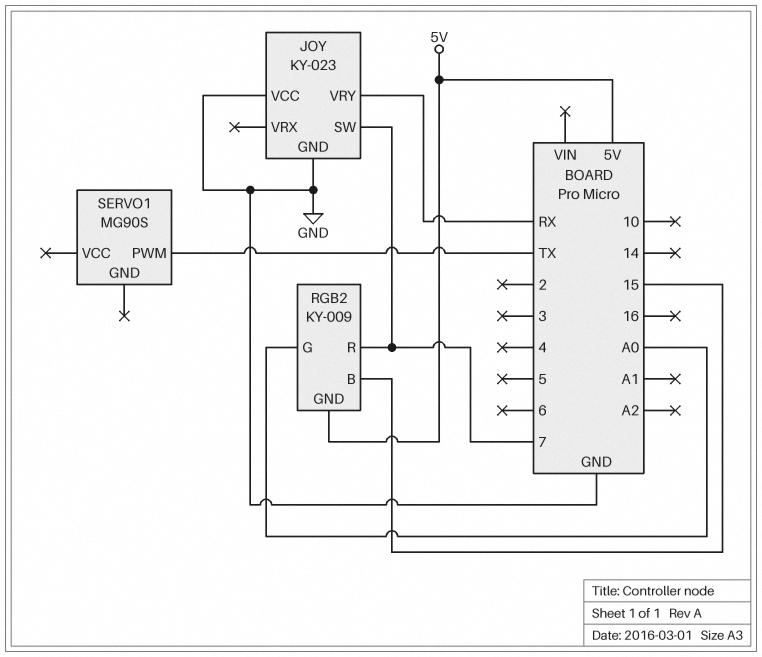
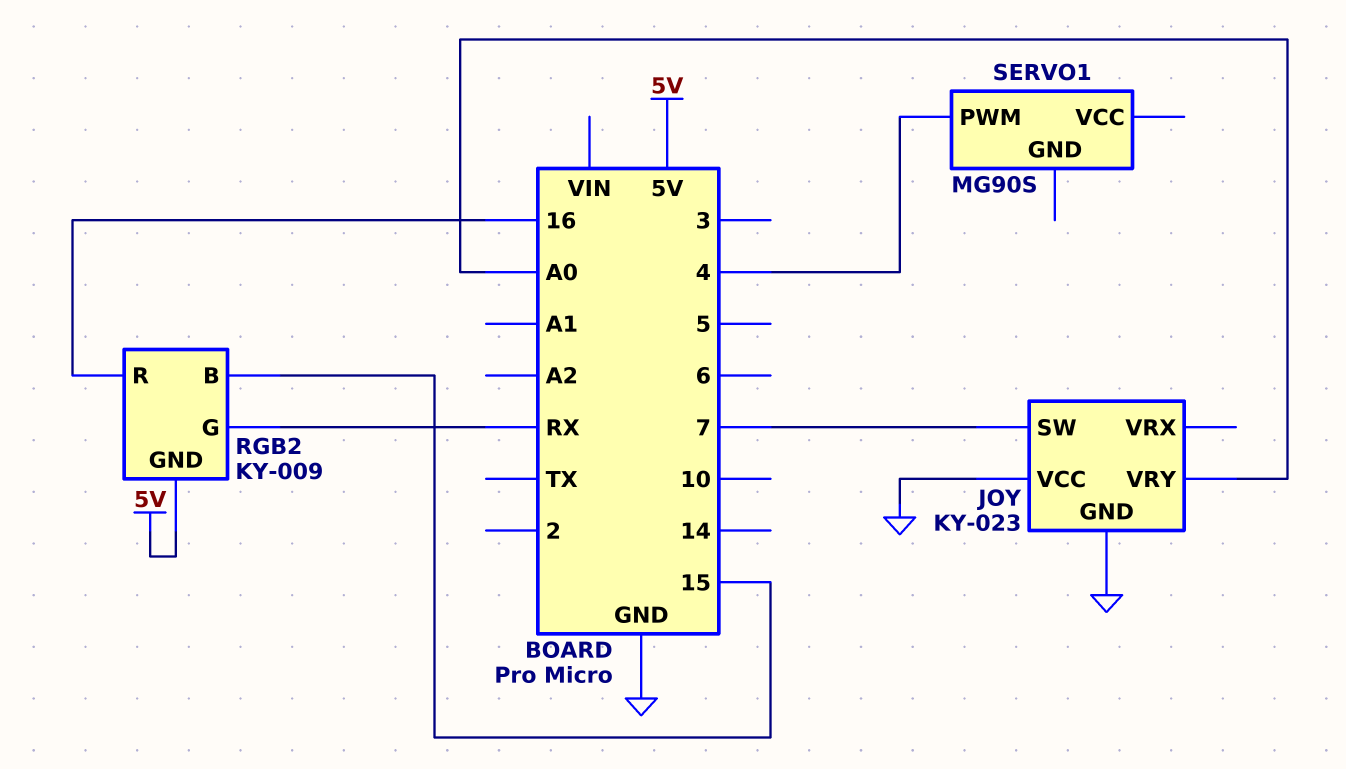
JOY pin VRY: RX -> A0
RGB2 pin G: A0 -> RX
RGB2 pin R: 7 -> 16
SERVO1 pin PWM: TX -> 4

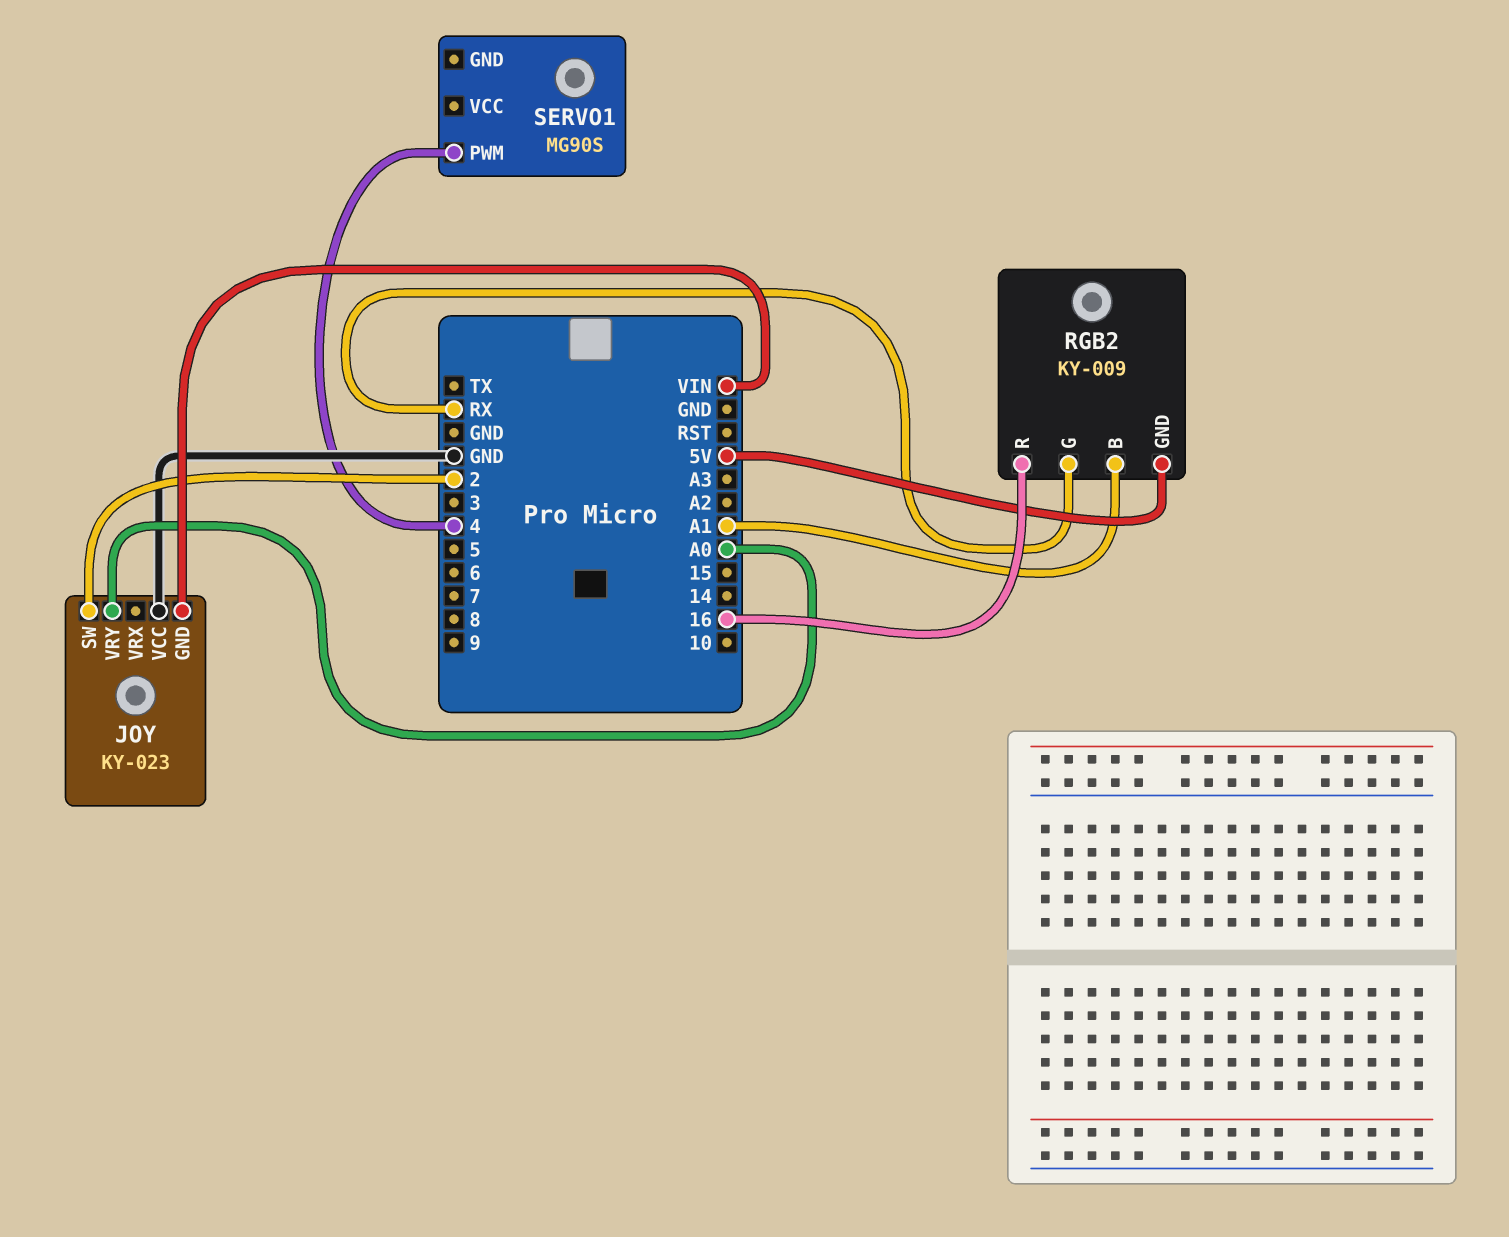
JOY pin GND: GND -> VIN
JOY pin SW: 7 -> 2
RGB2 pin B: 15 -> A1

